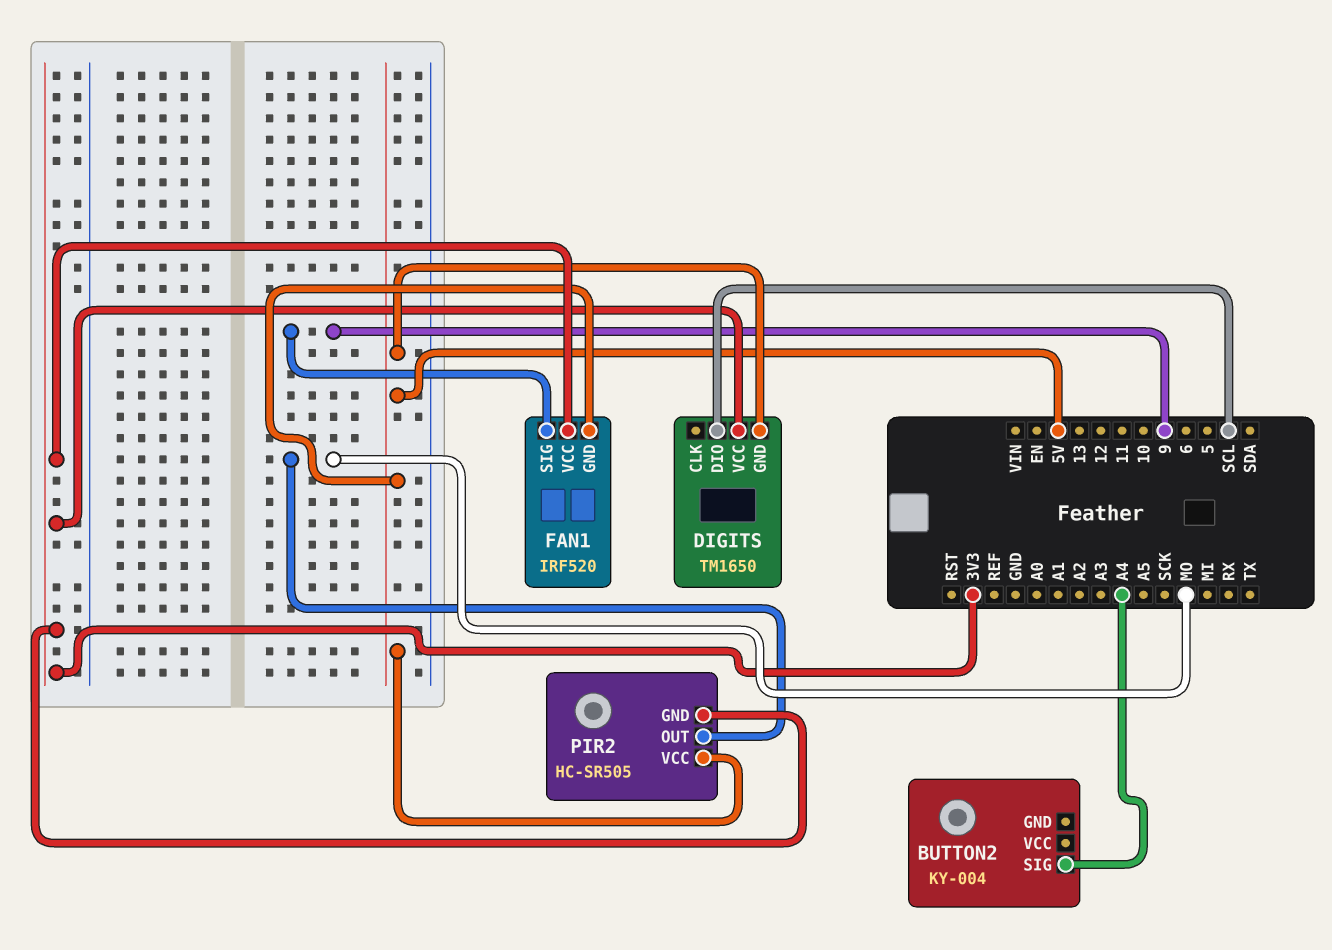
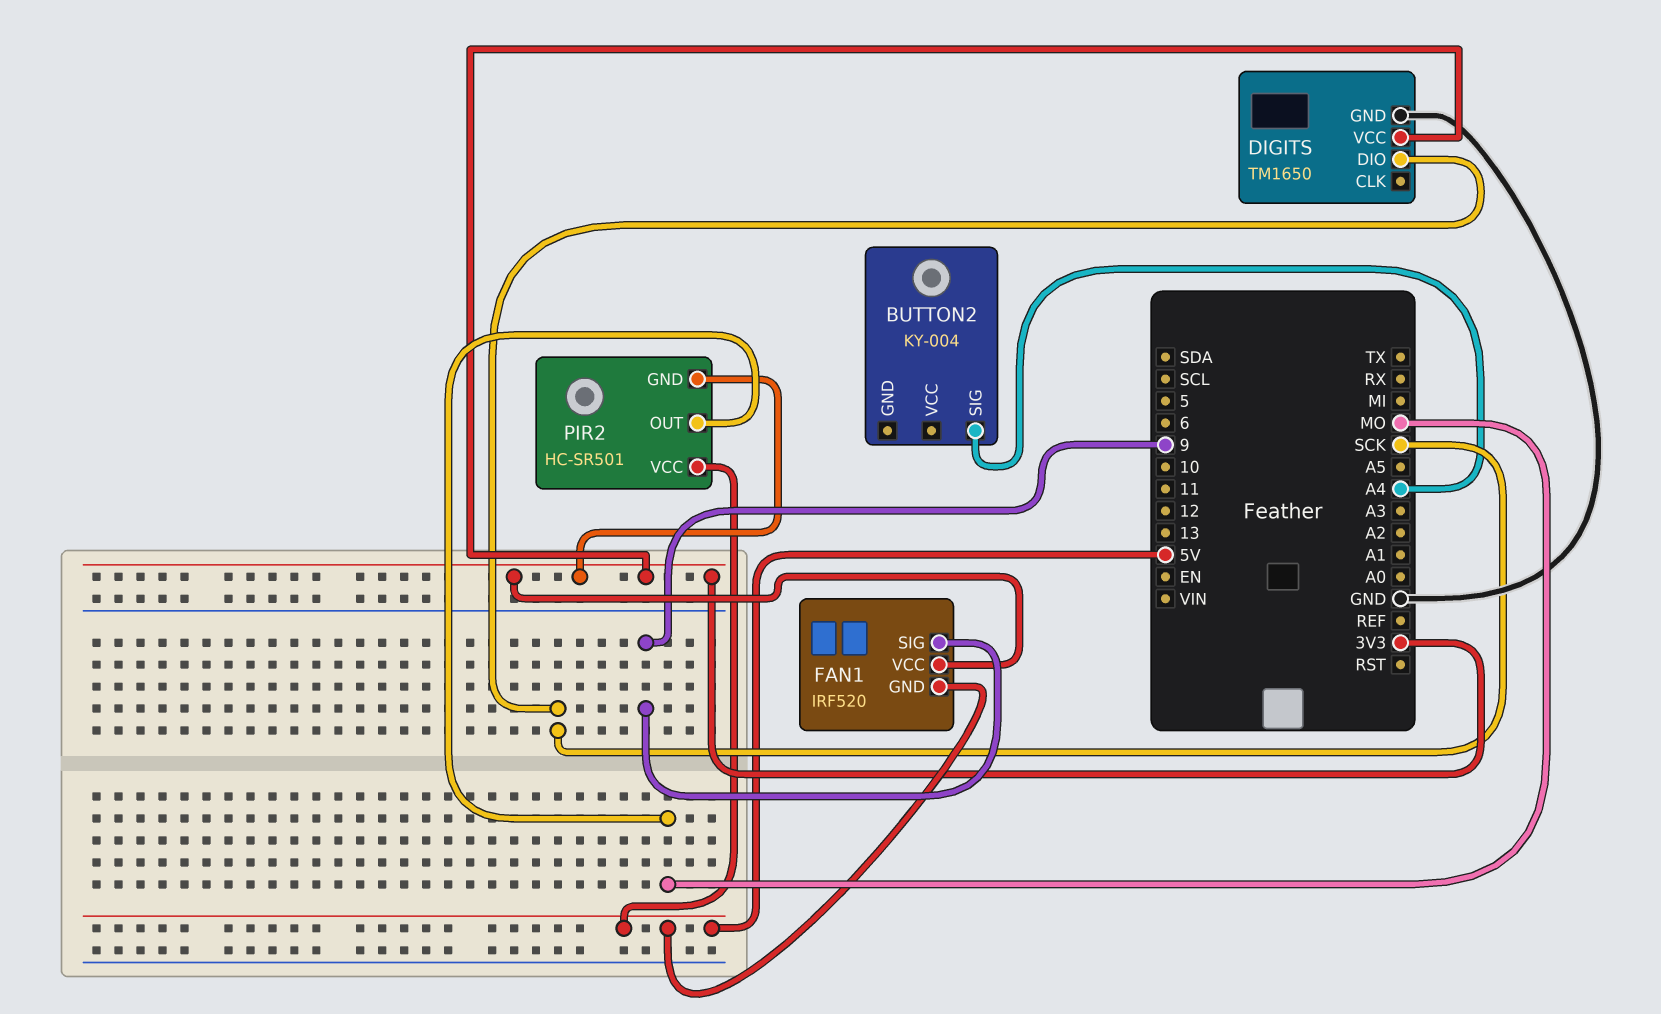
DIGITS pin DIO: SCL -> SCK
DIGITS pin GND: 5V -> GND
PIR2: HC-SR505 -> HC-SR501

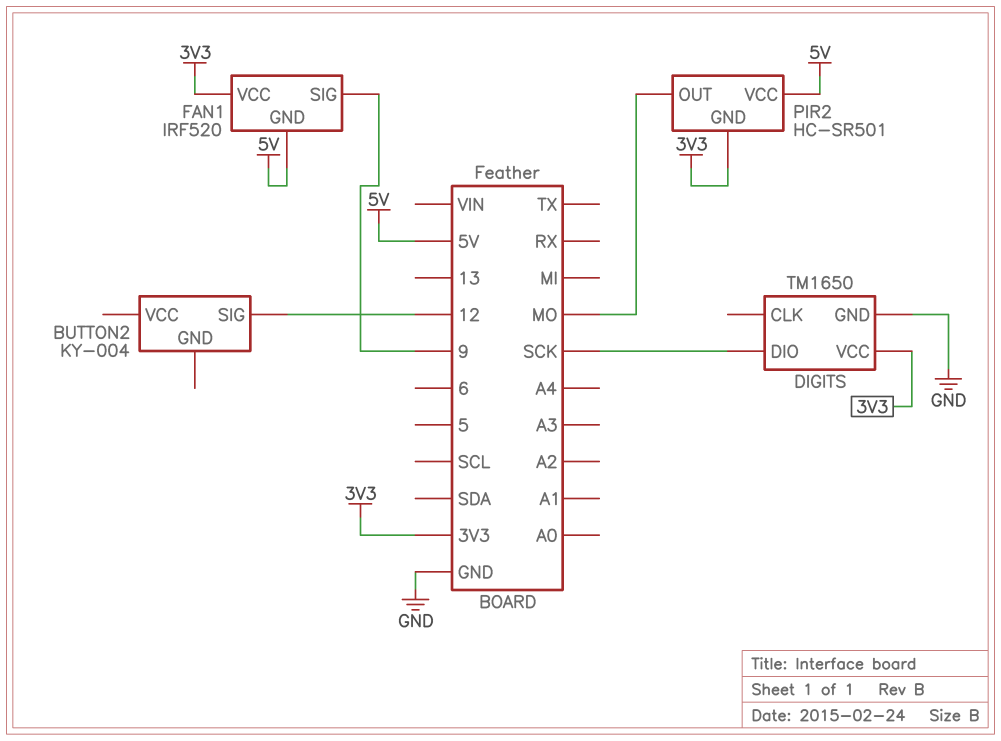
BUTTON2 pin SIG: A4 -> 12

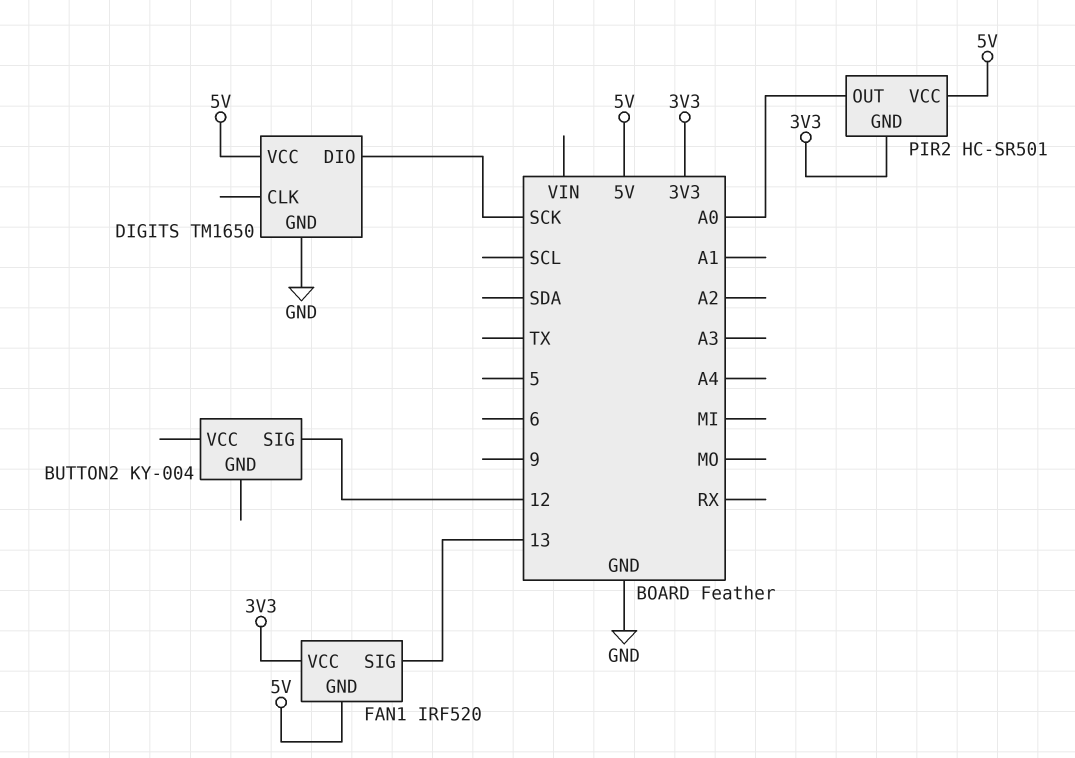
DIGITS pin VCC: 3V3 -> 5V
FAN1 pin SIG: 9 -> 13
PIR2 pin OUT: MO -> A0

